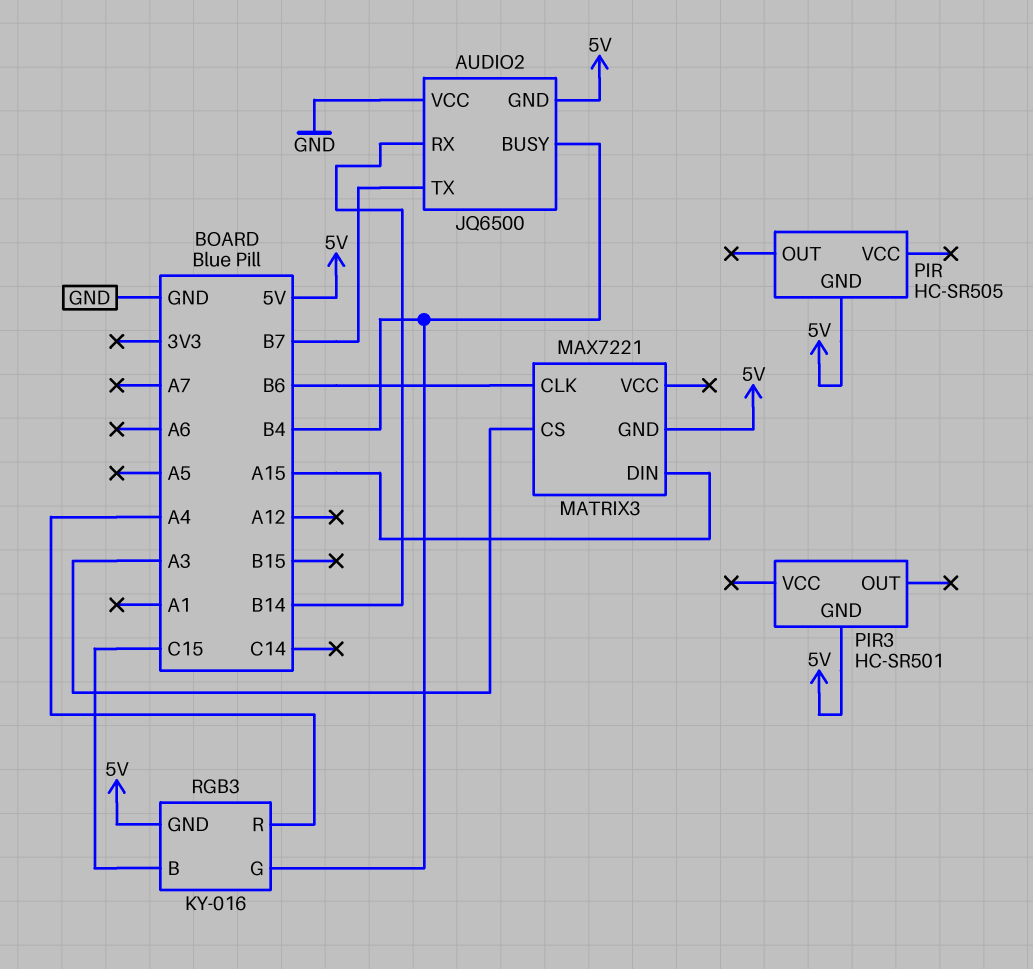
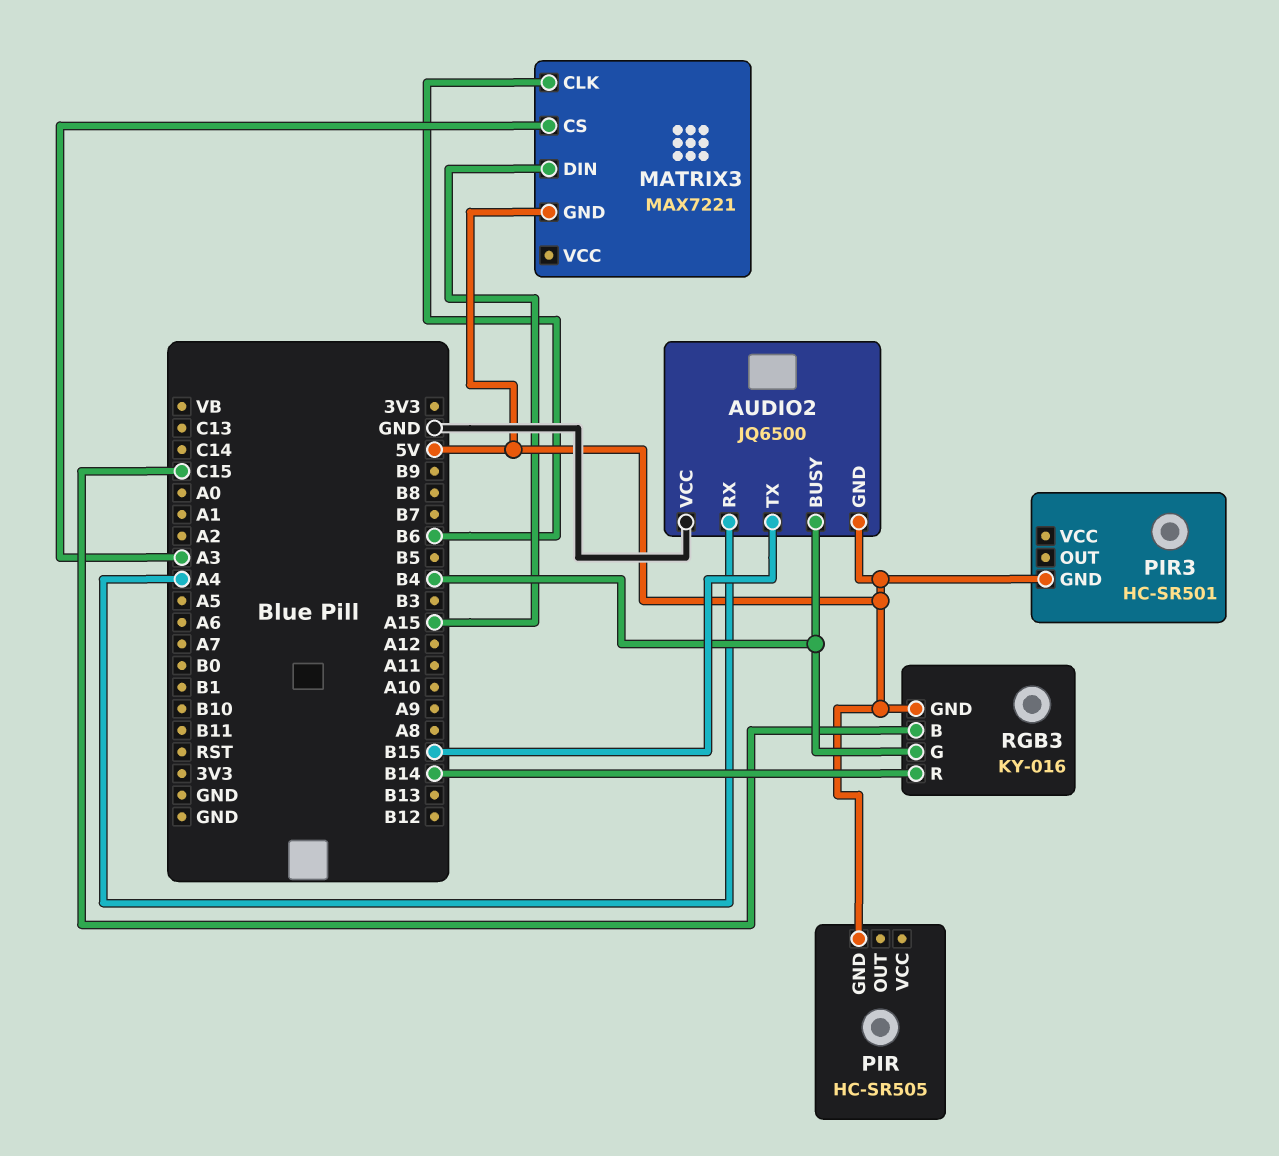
AUDIO2 pin RX: B14 -> A4
AUDIO2 pin TX: B7 -> B15
RGB3 pin R: A4 -> B14

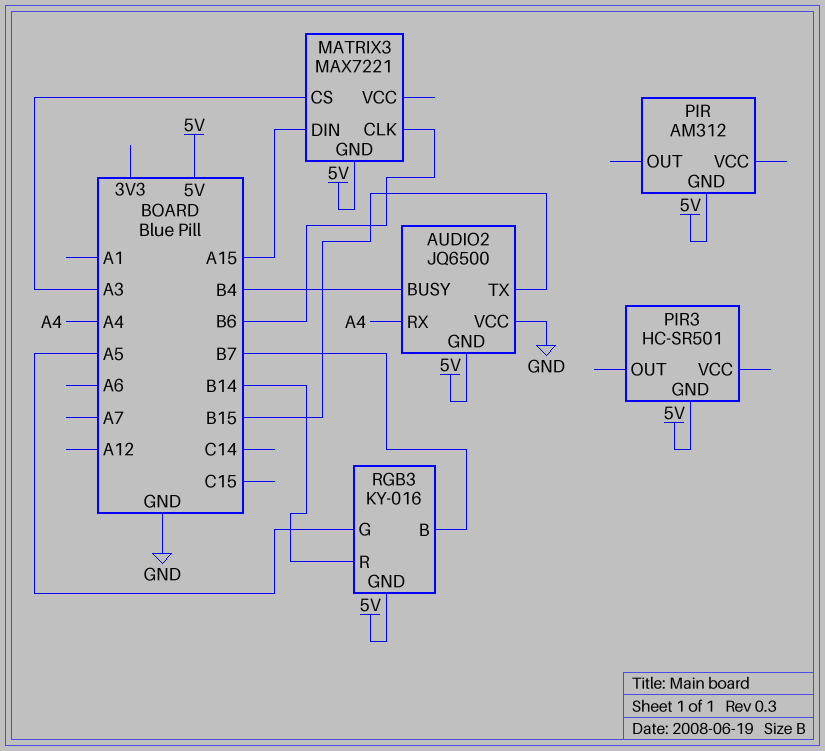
PIR: HC-SR505 -> AM312
RGB3 pin B: C15 -> B7
RGB3 pin G: B4 -> A5

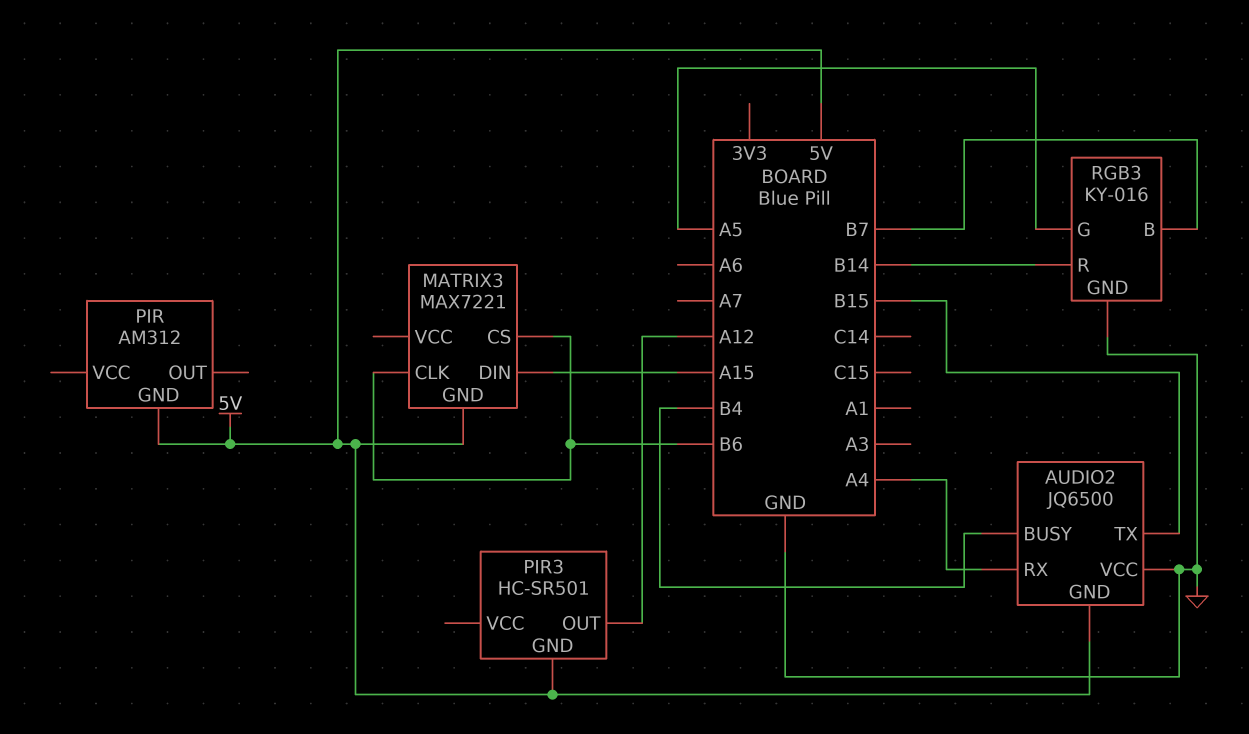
MATRIX3 pin CS: A3 -> B6
PIR3 pin OUT: none -> A12
RGB3 pin GND: 5V -> GND

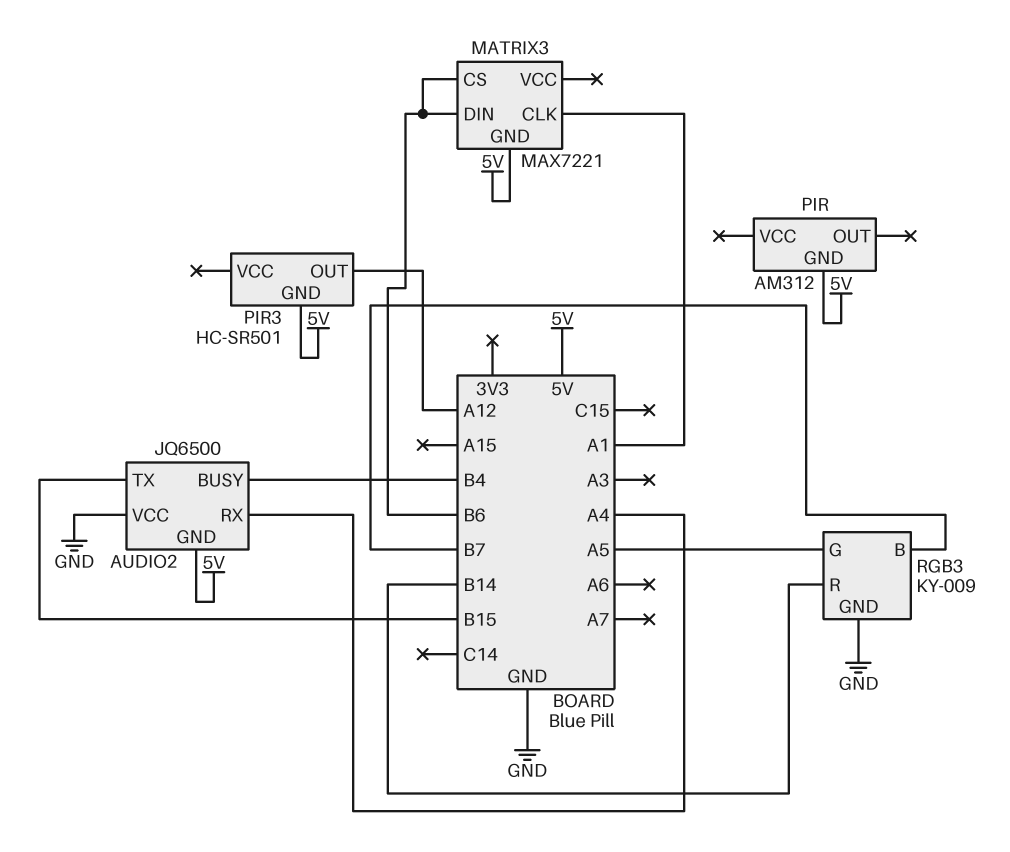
MATRIX3 pin CLK: B6 -> A1
MATRIX3 pin DIN: A15 -> B6
RGB3: KY-016 -> KY-009

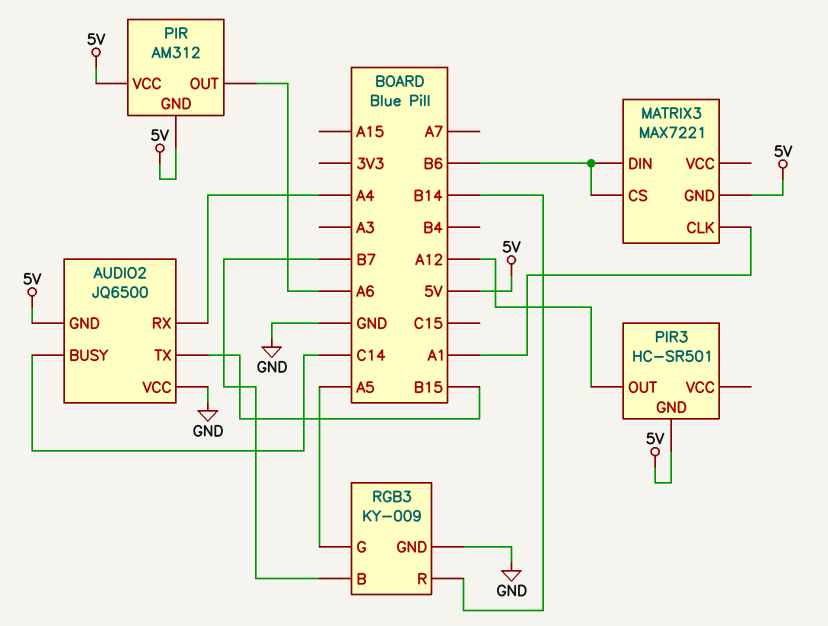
AUDIO2 pin BUSY: B4 -> C14
PIR pin OUT: none -> A6
PIR pin VCC: none -> 5V

